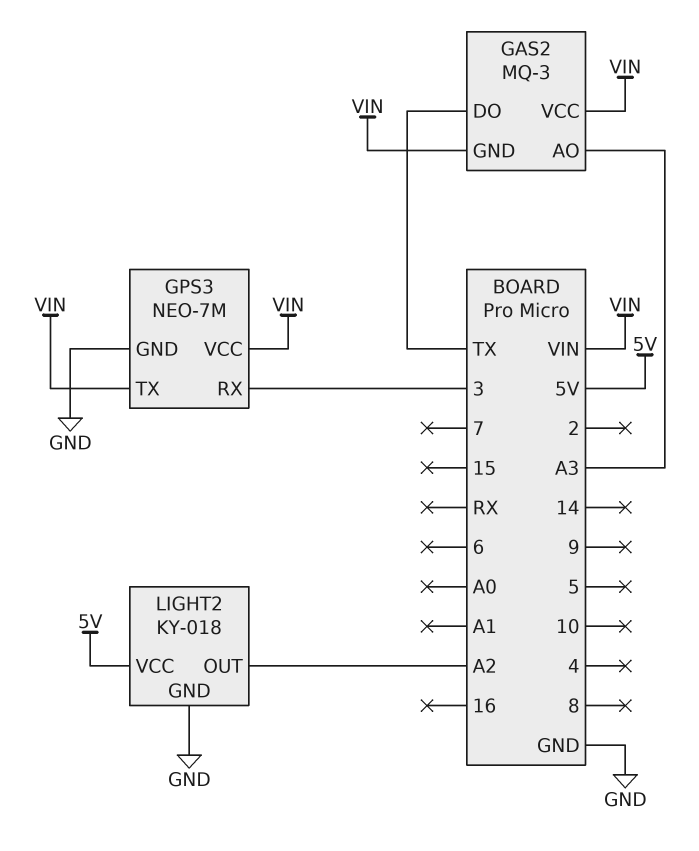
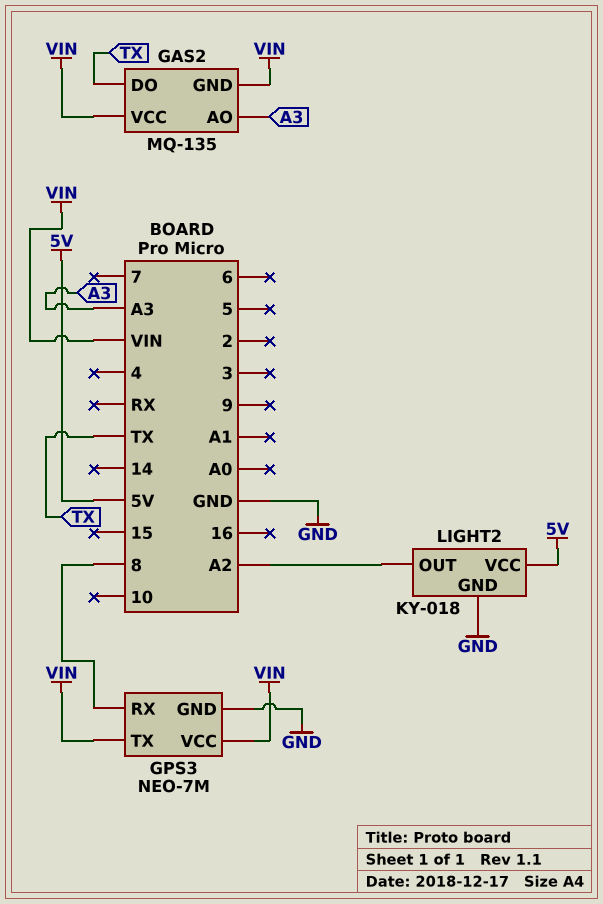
GAS2: MQ-3 -> MQ-135
GPS3 pin RX: 3 -> 8

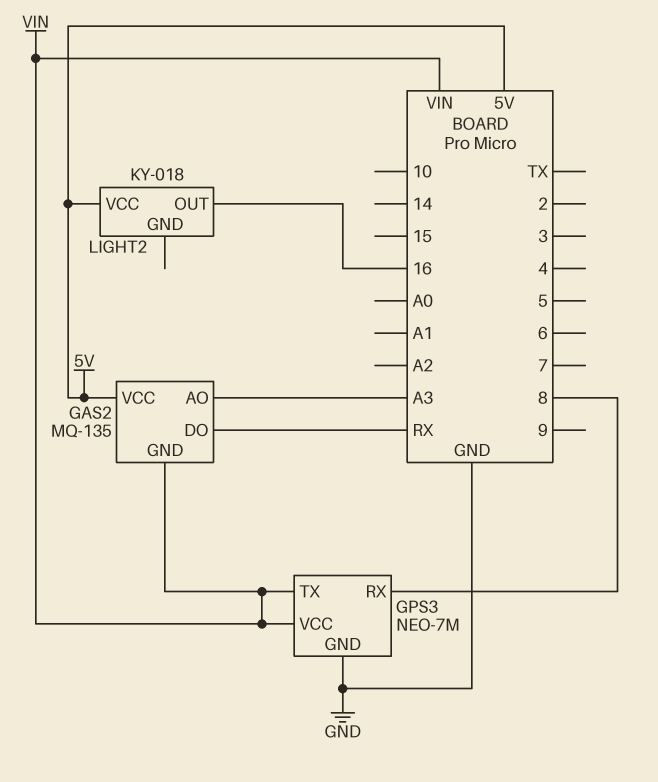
GAS2 pin DO: TX -> RX
GAS2 pin VCC: VIN -> 5V
LIGHT2 pin GND: GND -> none
LIGHT2 pin OUT: A2 -> 16

